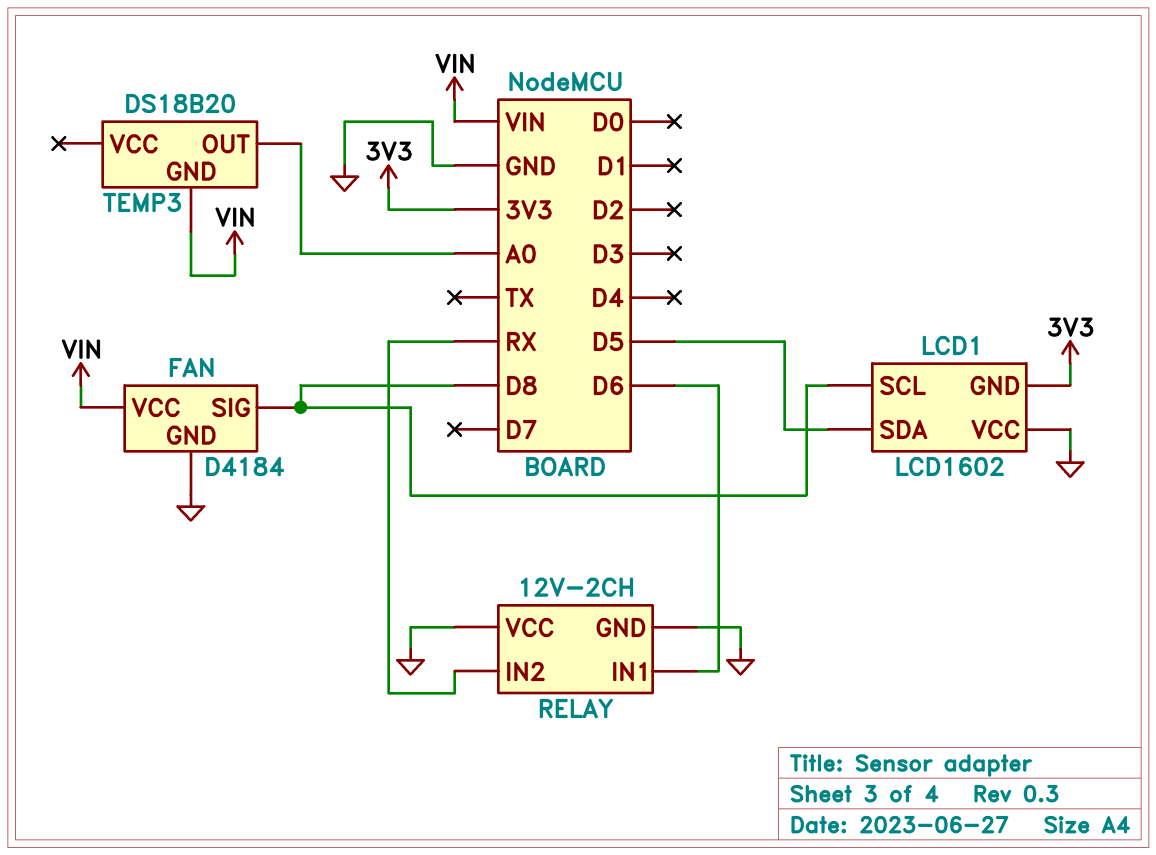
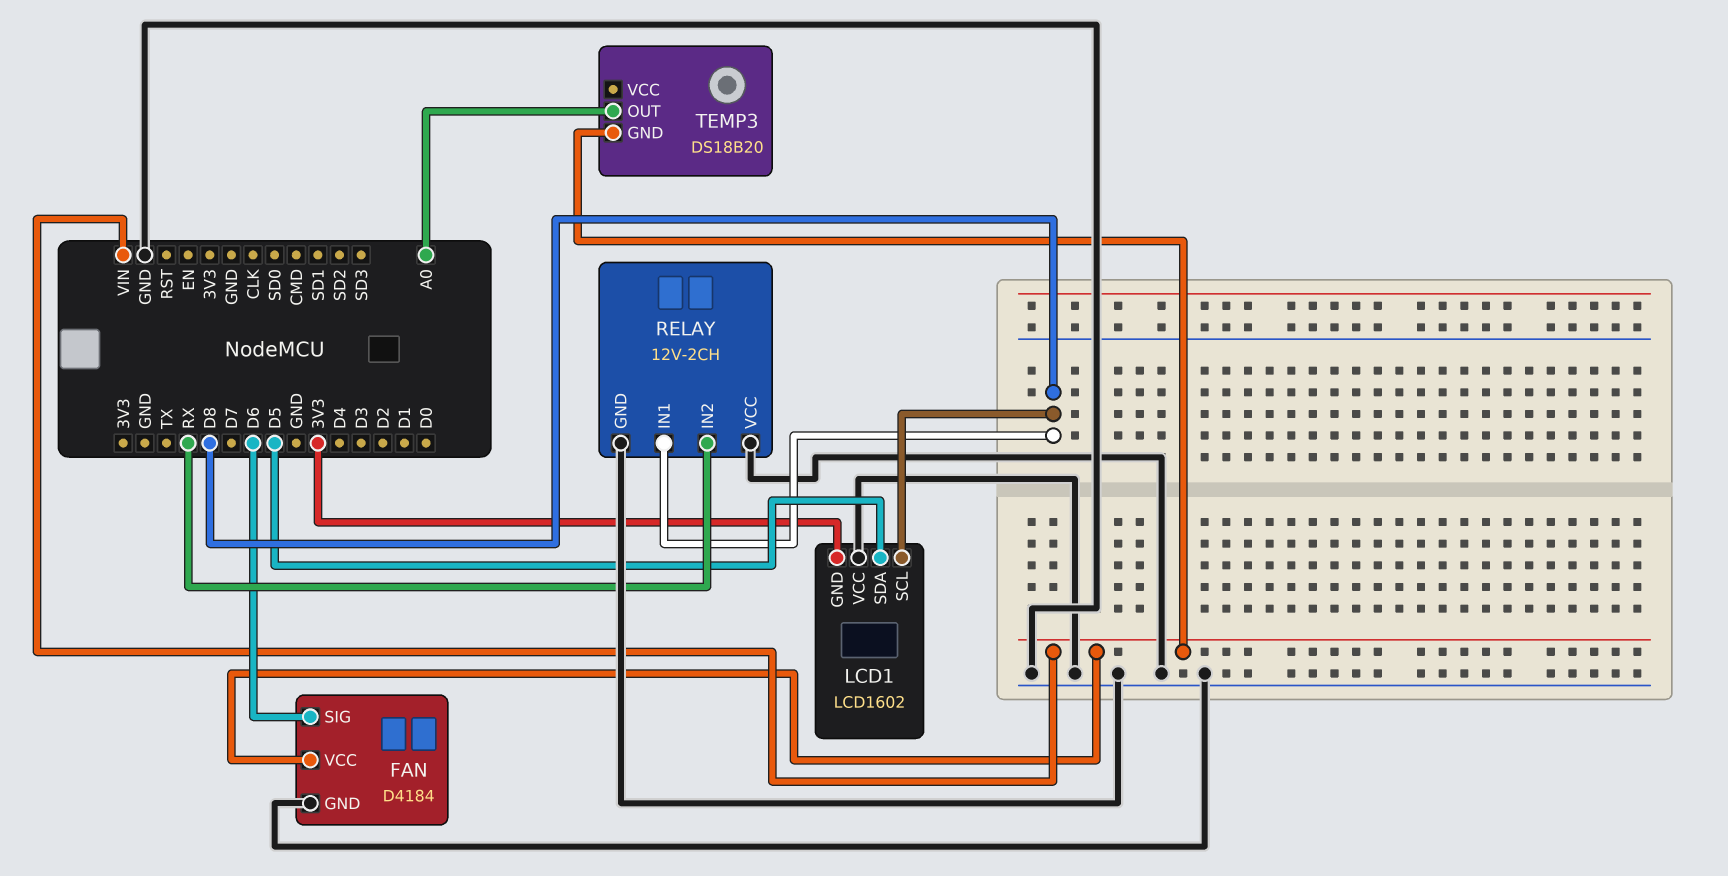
FAN pin SIG: D8 -> D6
RELAY pin IN1: D6 -> D8

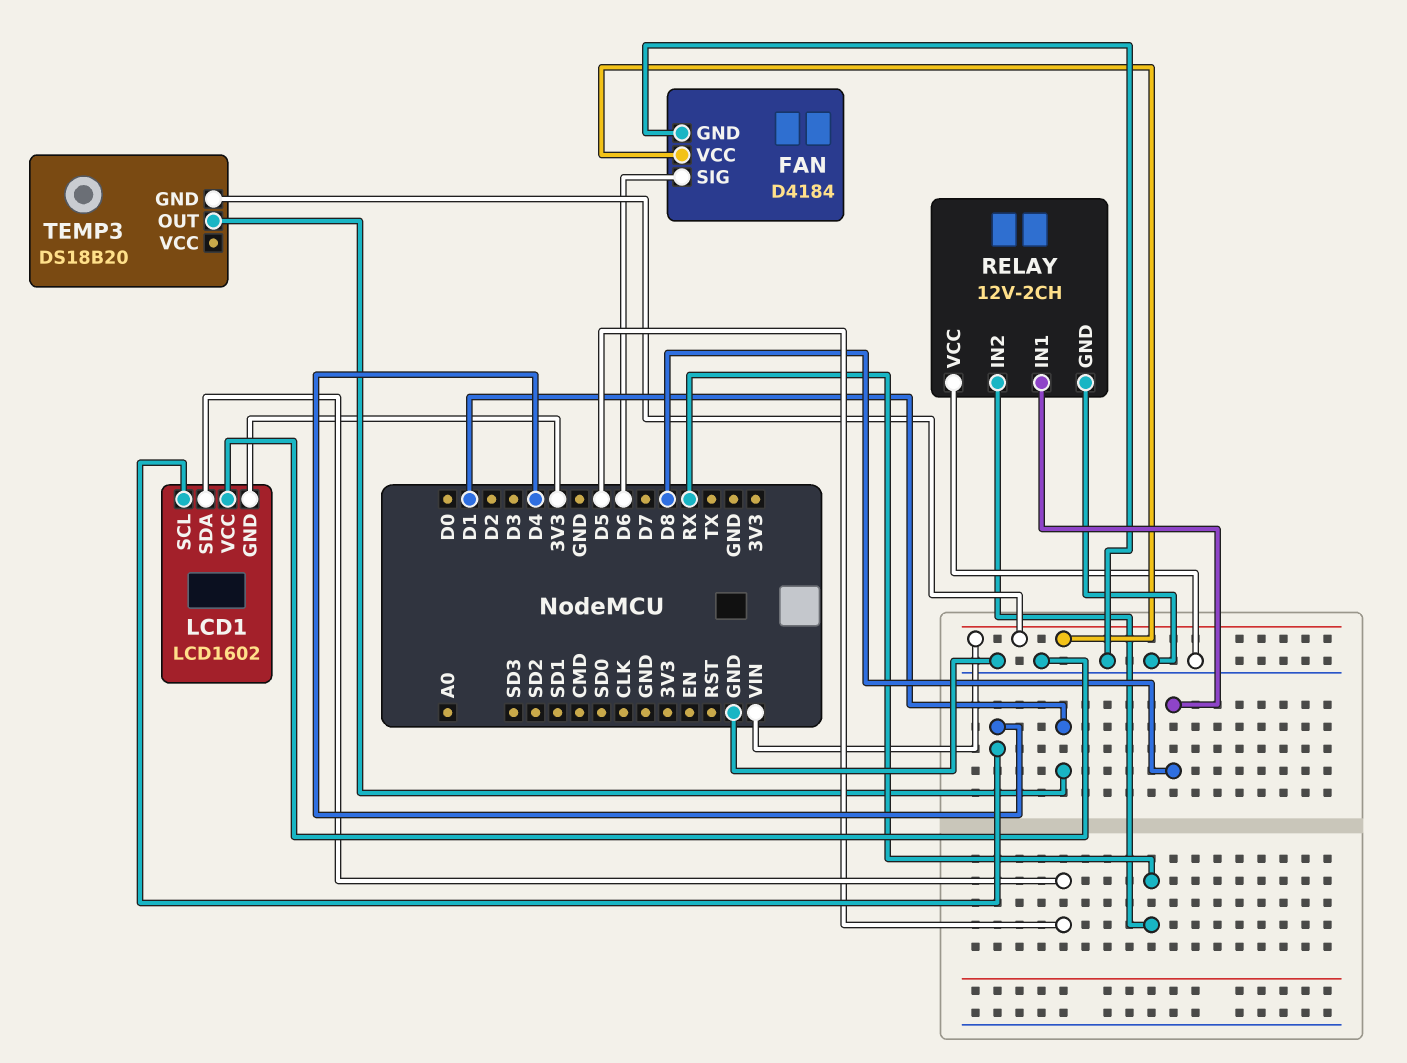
LCD1 pin SCL: D8 -> D4
TEMP3 pin OUT: A0 -> D1

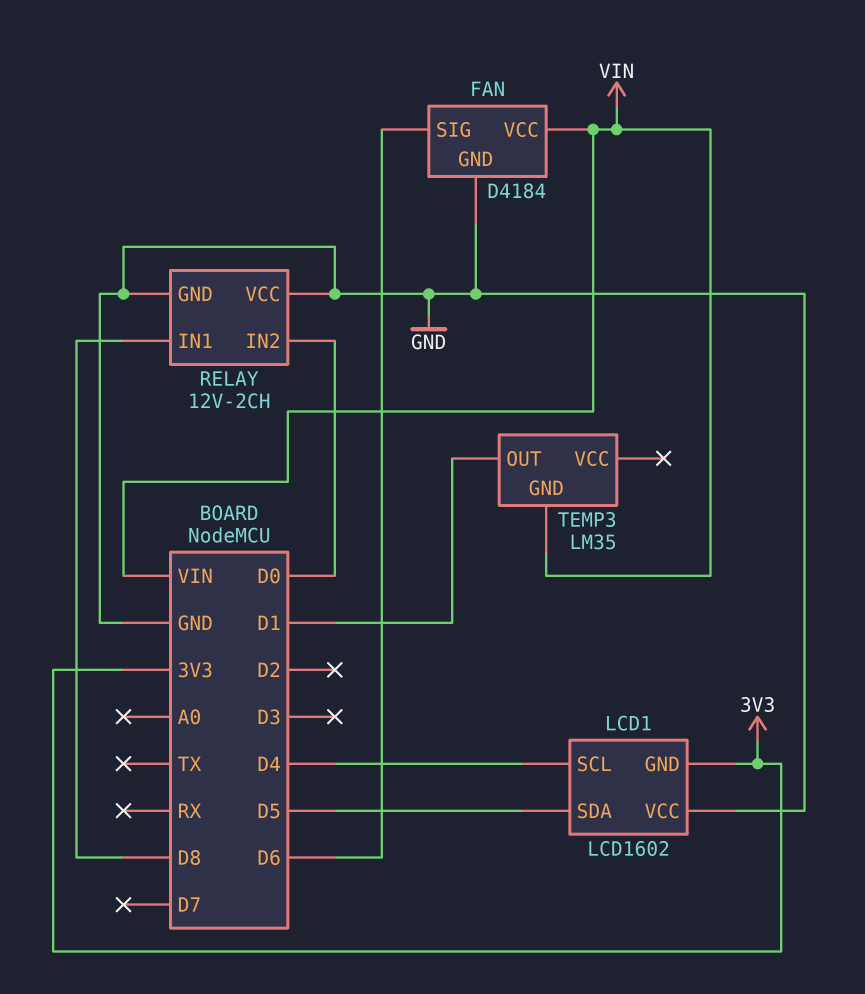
RELAY pin IN2: RX -> D0
TEMP3: DS18B20 -> LM35

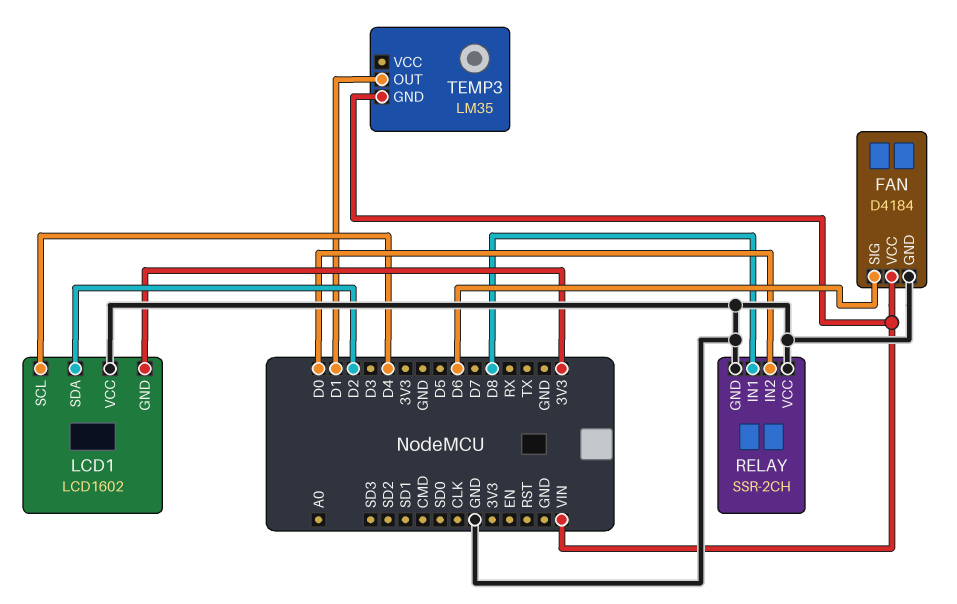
LCD1 pin SDA: D5 -> D2
RELAY: 12V-2CH -> SSR-2CH

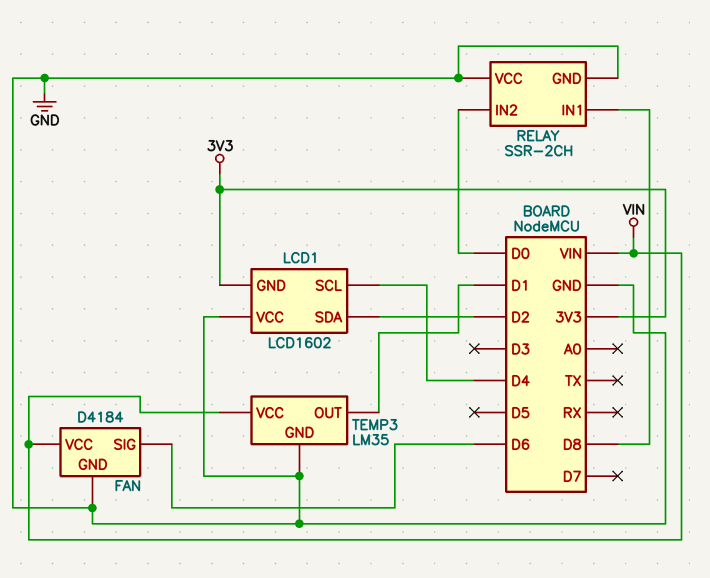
TEMP3 pin GND: VIN -> GND
TEMP3 pin VCC: none -> VIN

